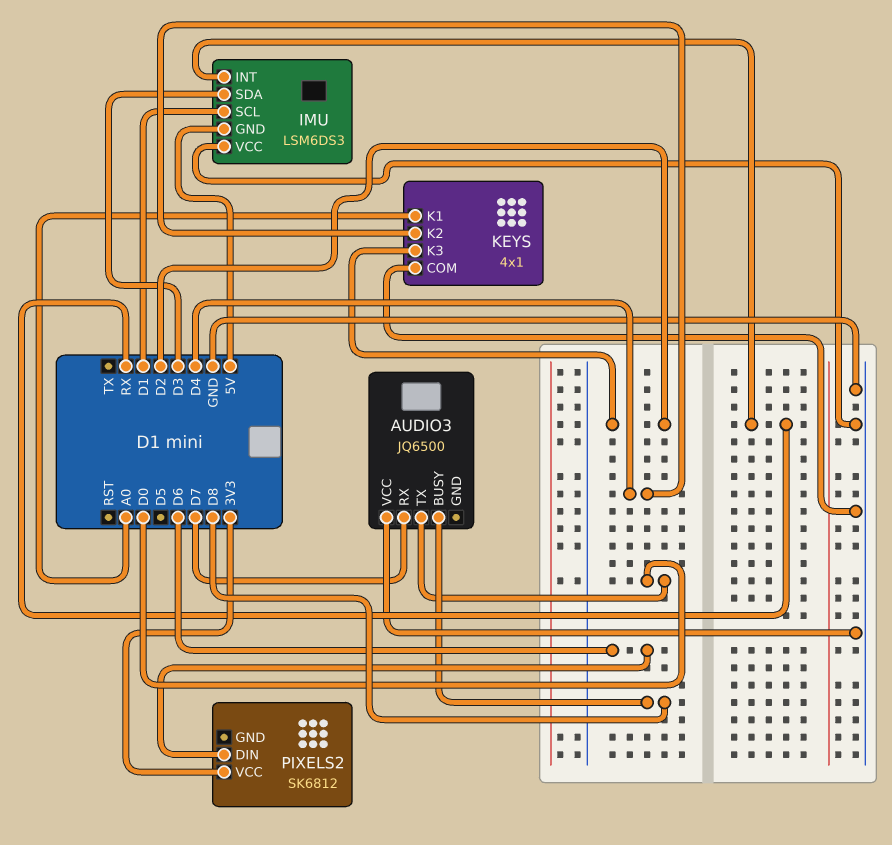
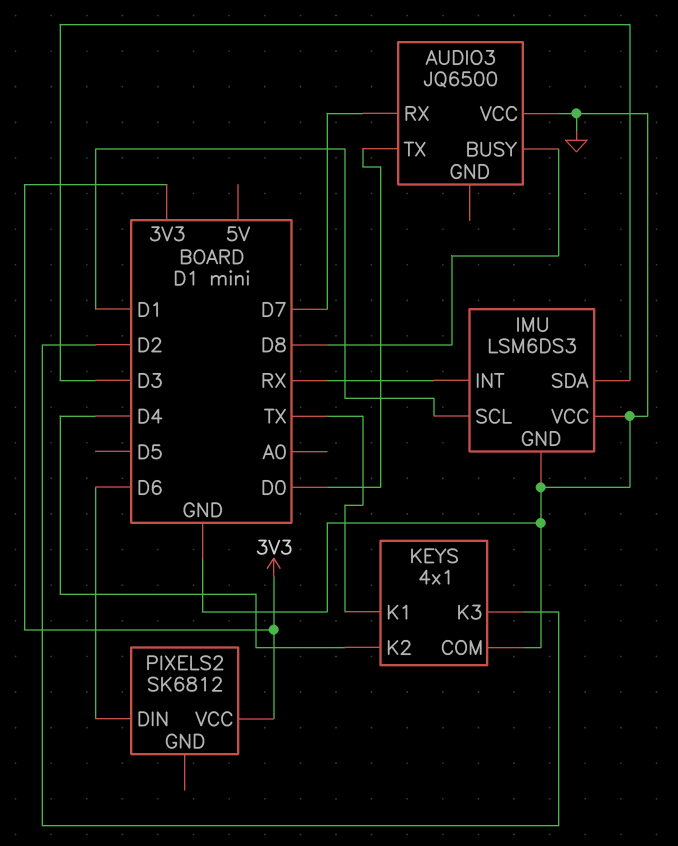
IMU pin GND: 5V -> GND
KEYS pin K1: A0 -> TX

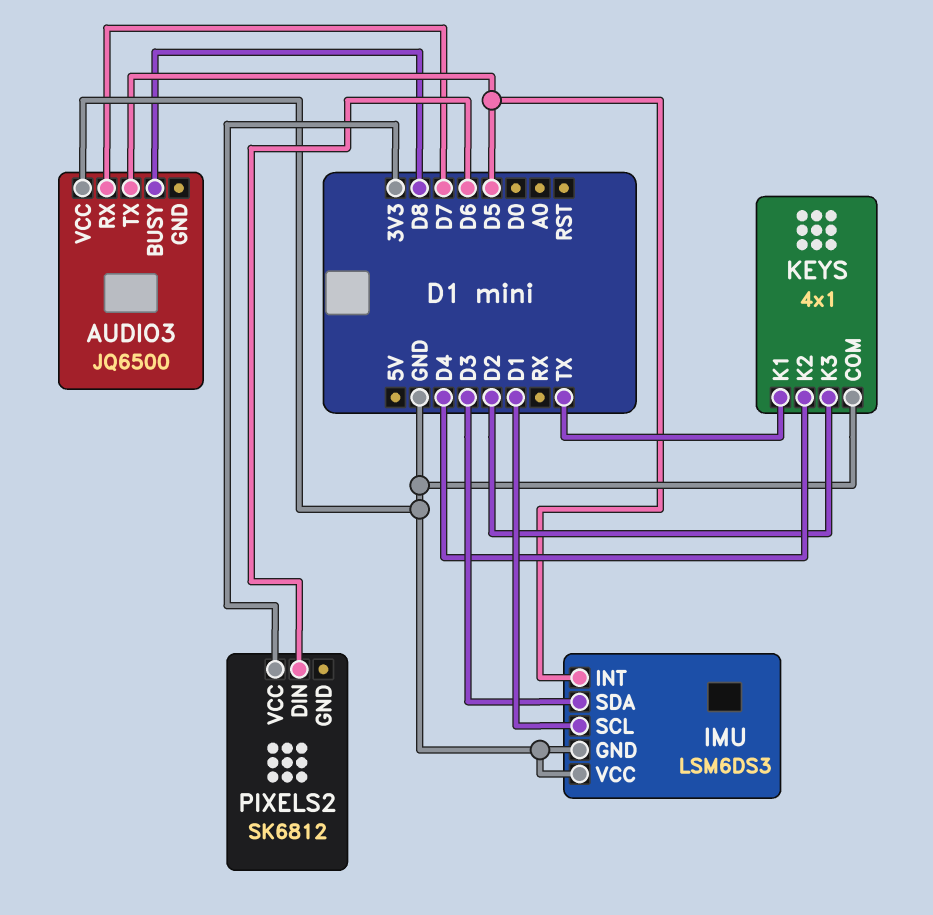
AUDIO3 pin TX: D0 -> D5
IMU pin INT: RX -> D5

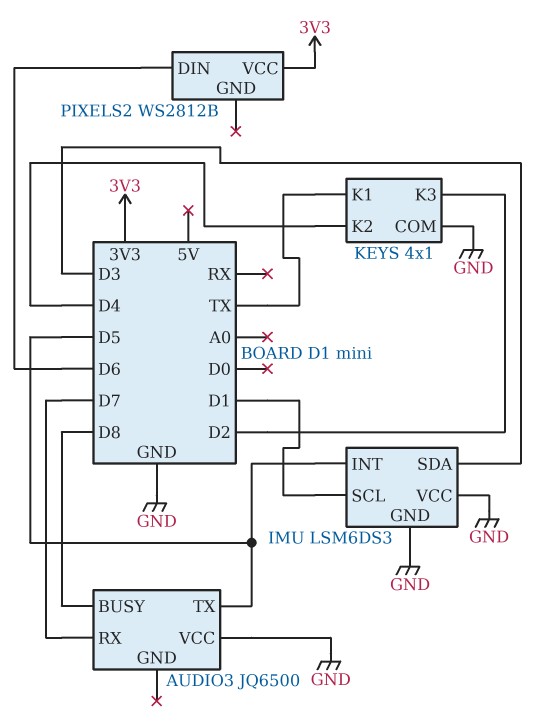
PIXELS2: SK6812 -> WS2812B

